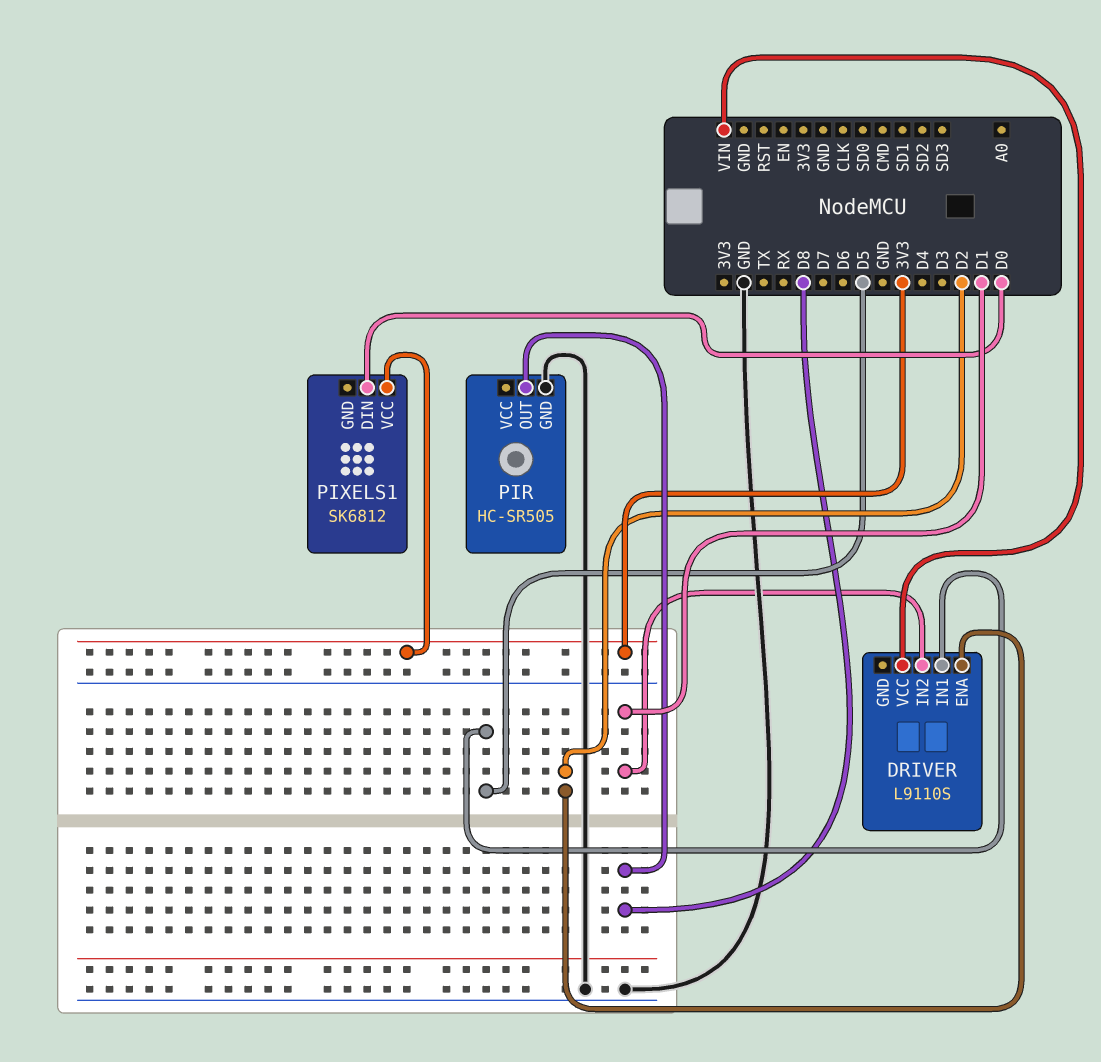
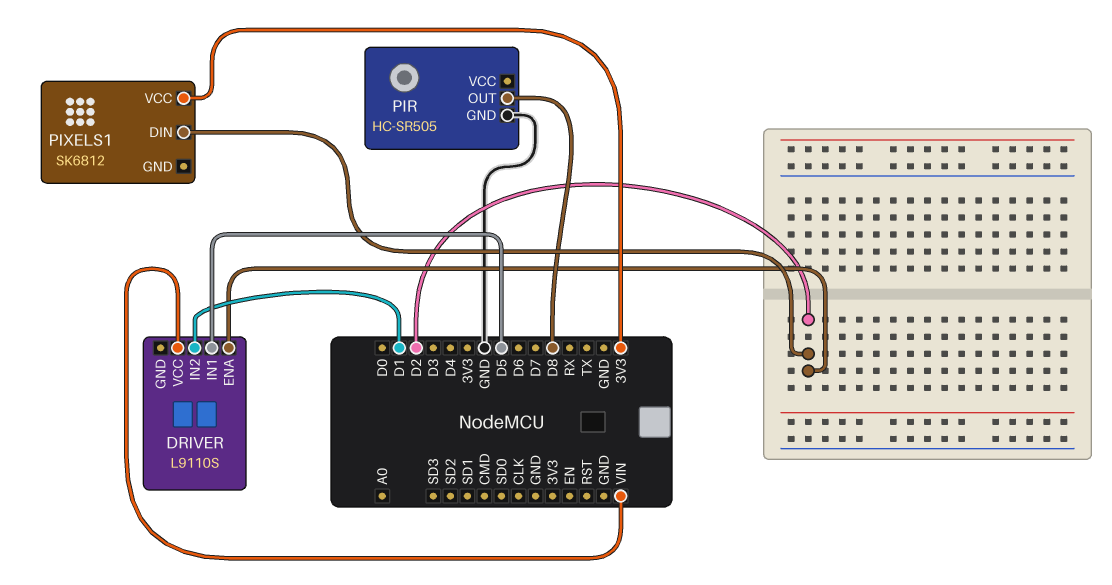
PIXELS1 pin DIN: D0 -> D2

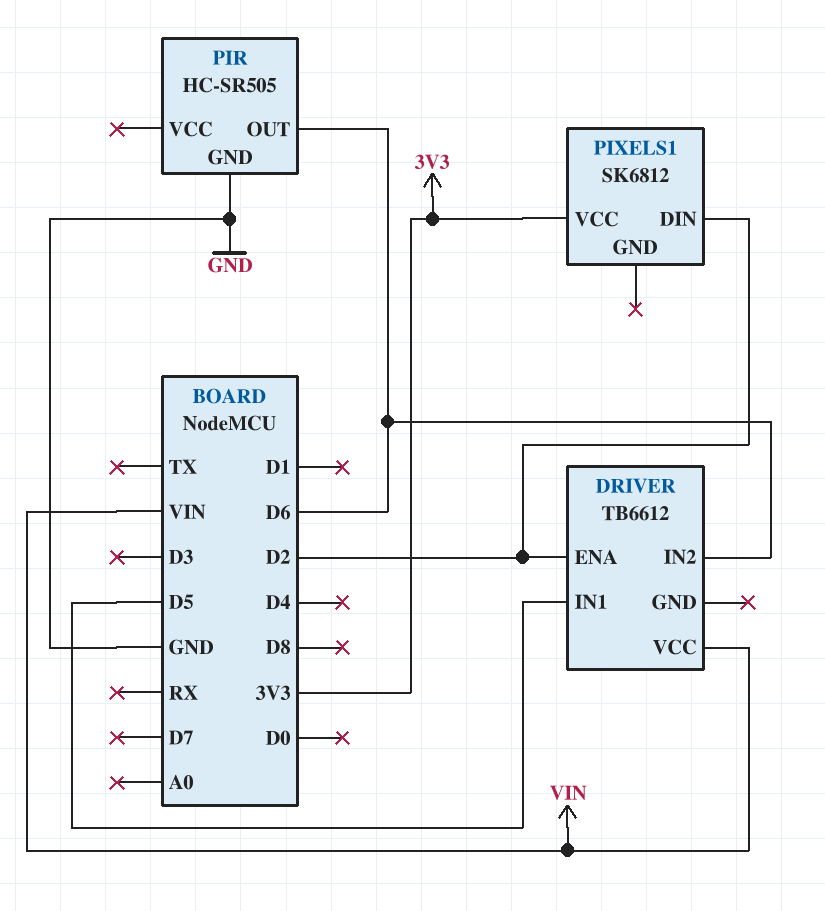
DRIVER: L9110S -> TB6612
DRIVER pin IN2: D1 -> D6
PIR pin OUT: D8 -> D6

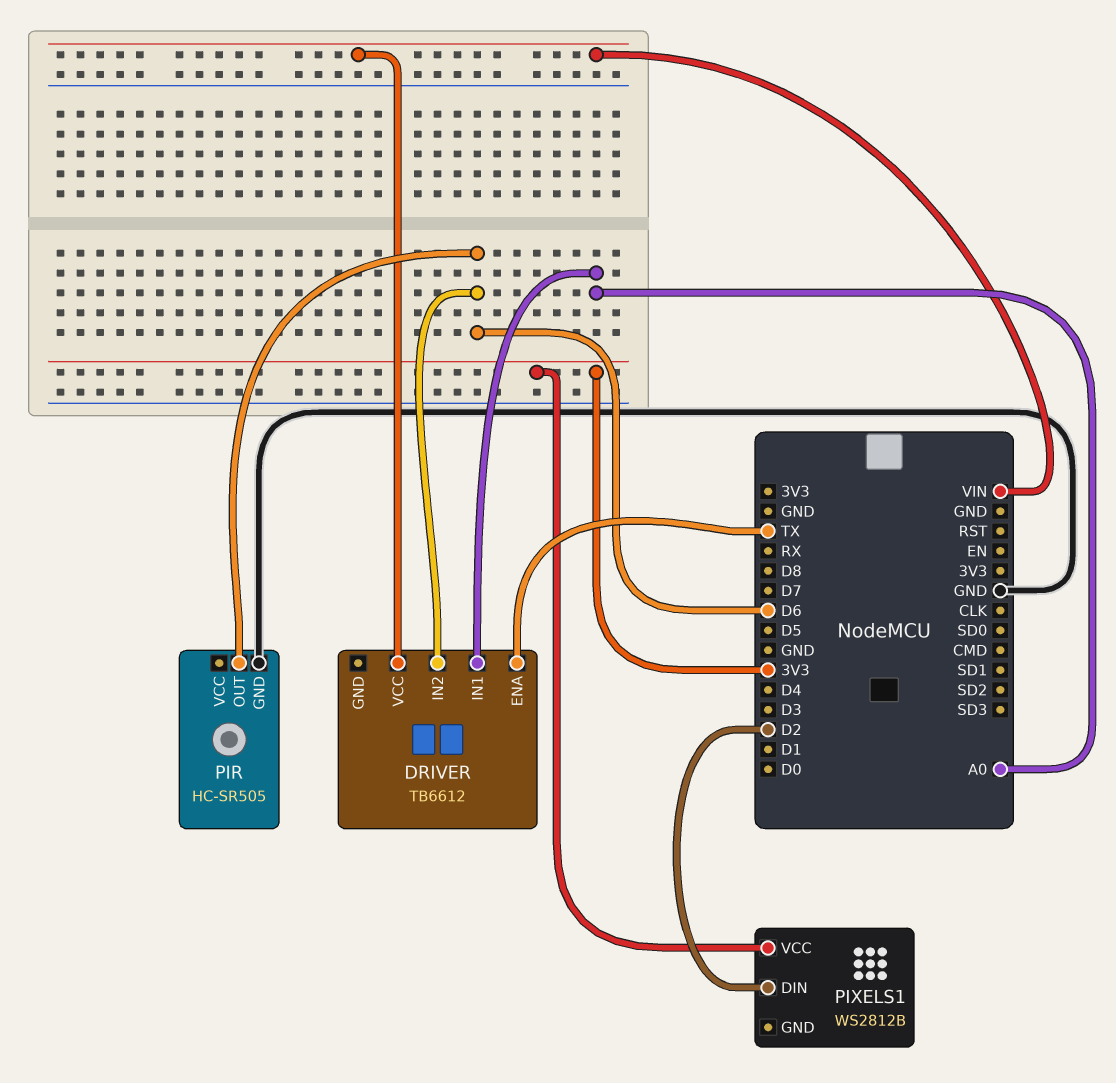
DRIVER pin ENA: D2 -> TX
DRIVER pin IN1: D5 -> A0
PIXELS1: SK6812 -> WS2812B

